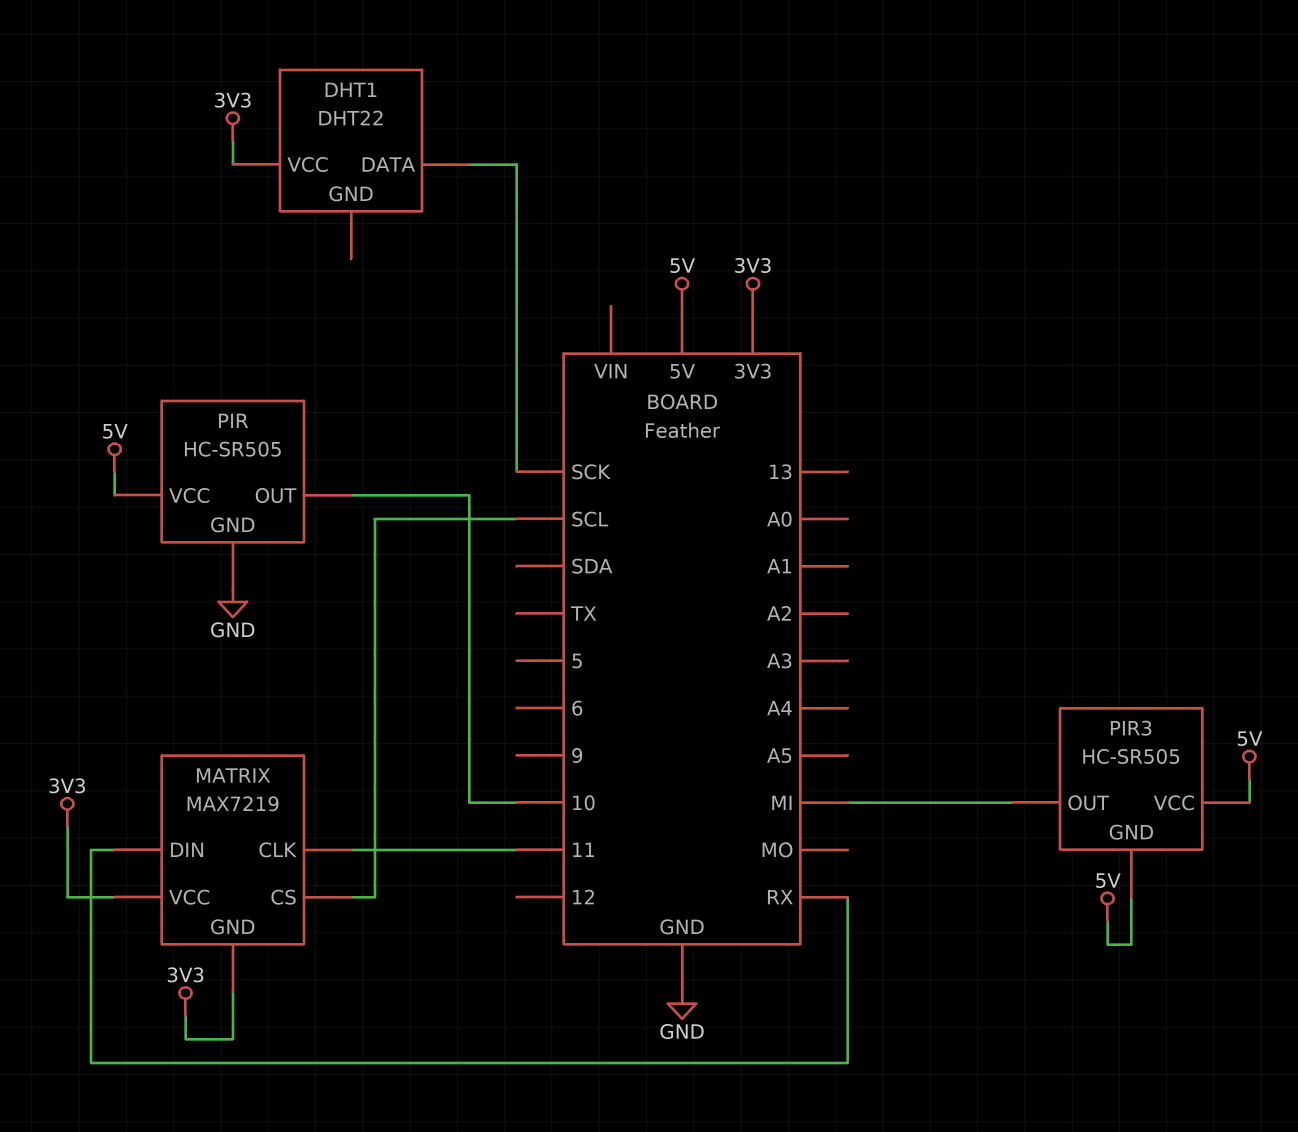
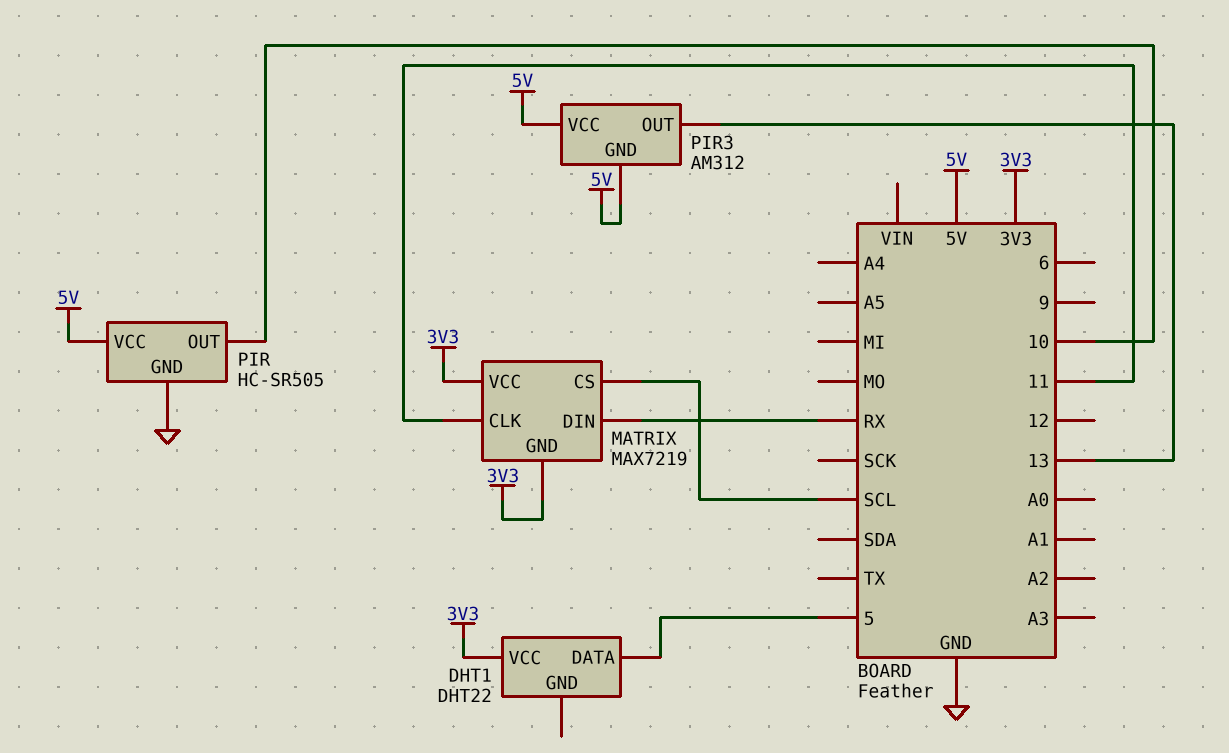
DHT1 pin DATA: SCK -> 5
PIR3: HC-SR505 -> AM312
PIR3 pin OUT: MI -> 13

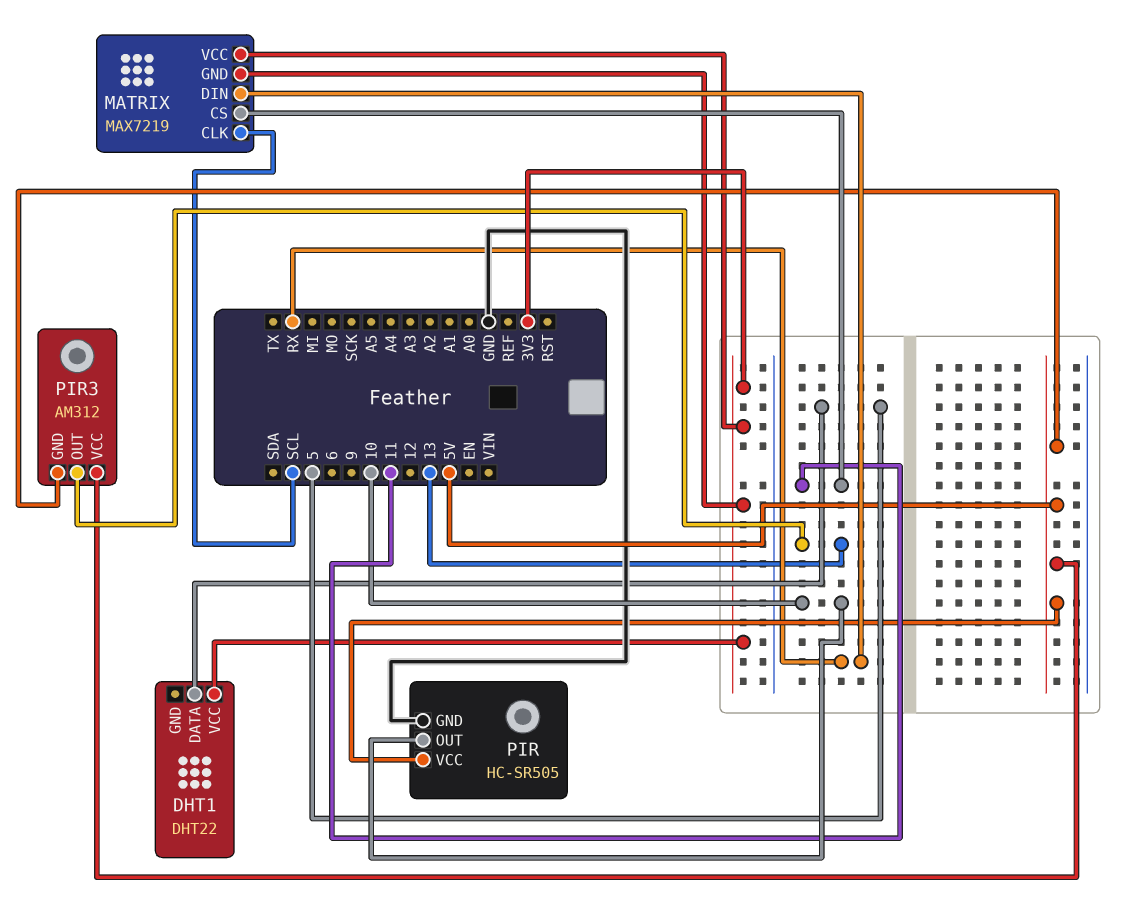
MATRIX pin CLK: 11 -> SCL
MATRIX pin CS: SCL -> 11

